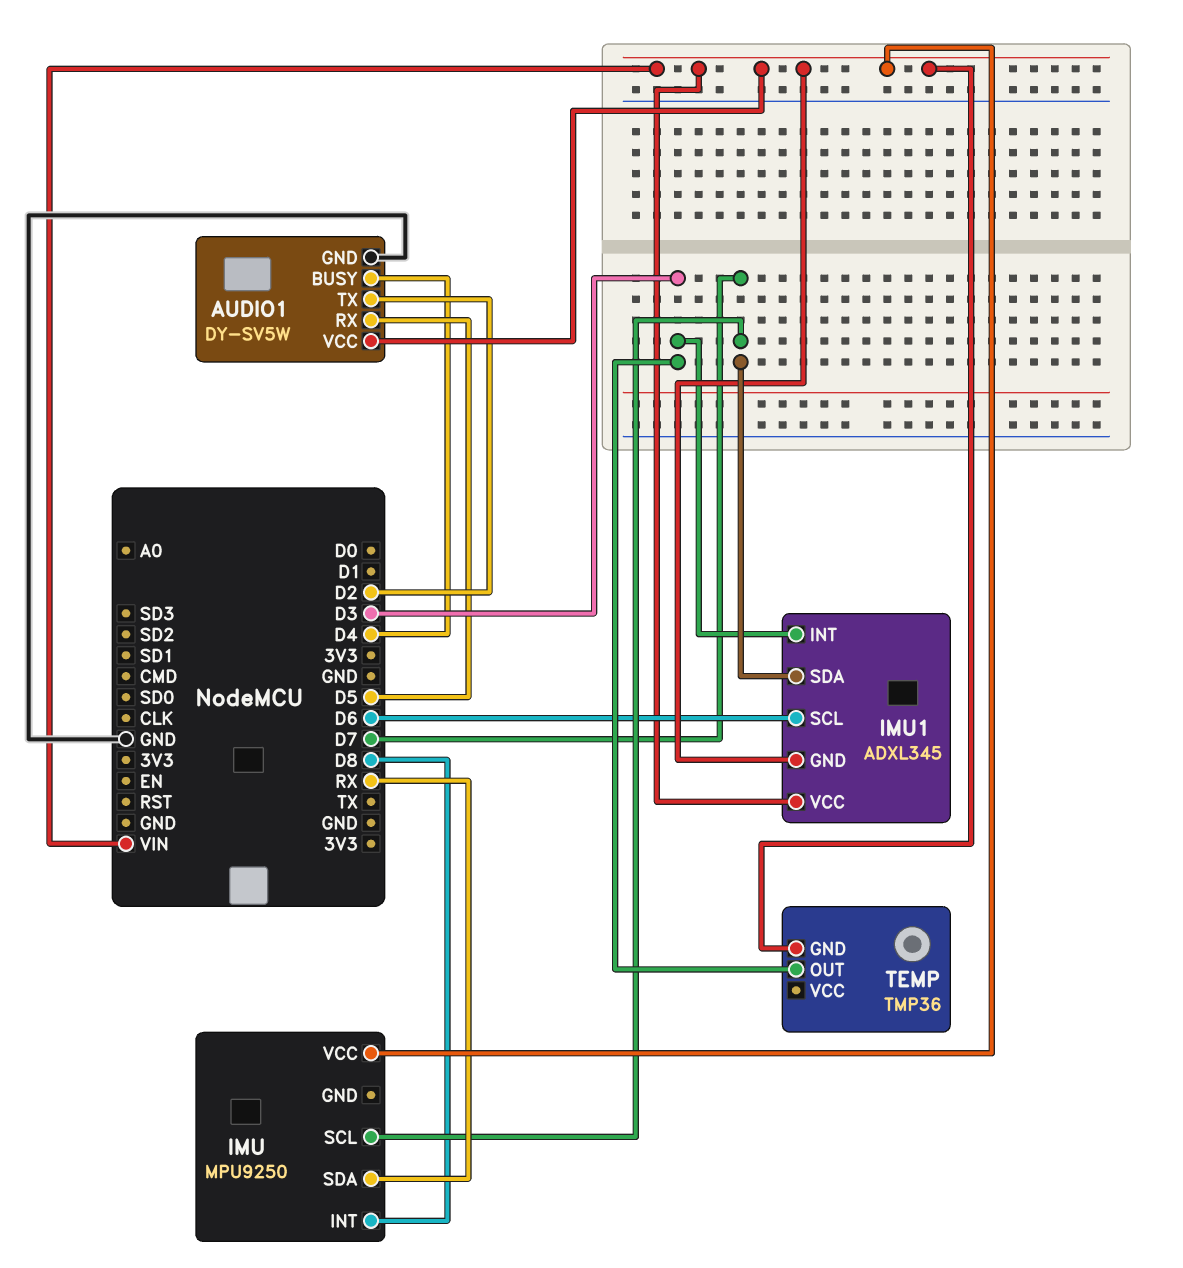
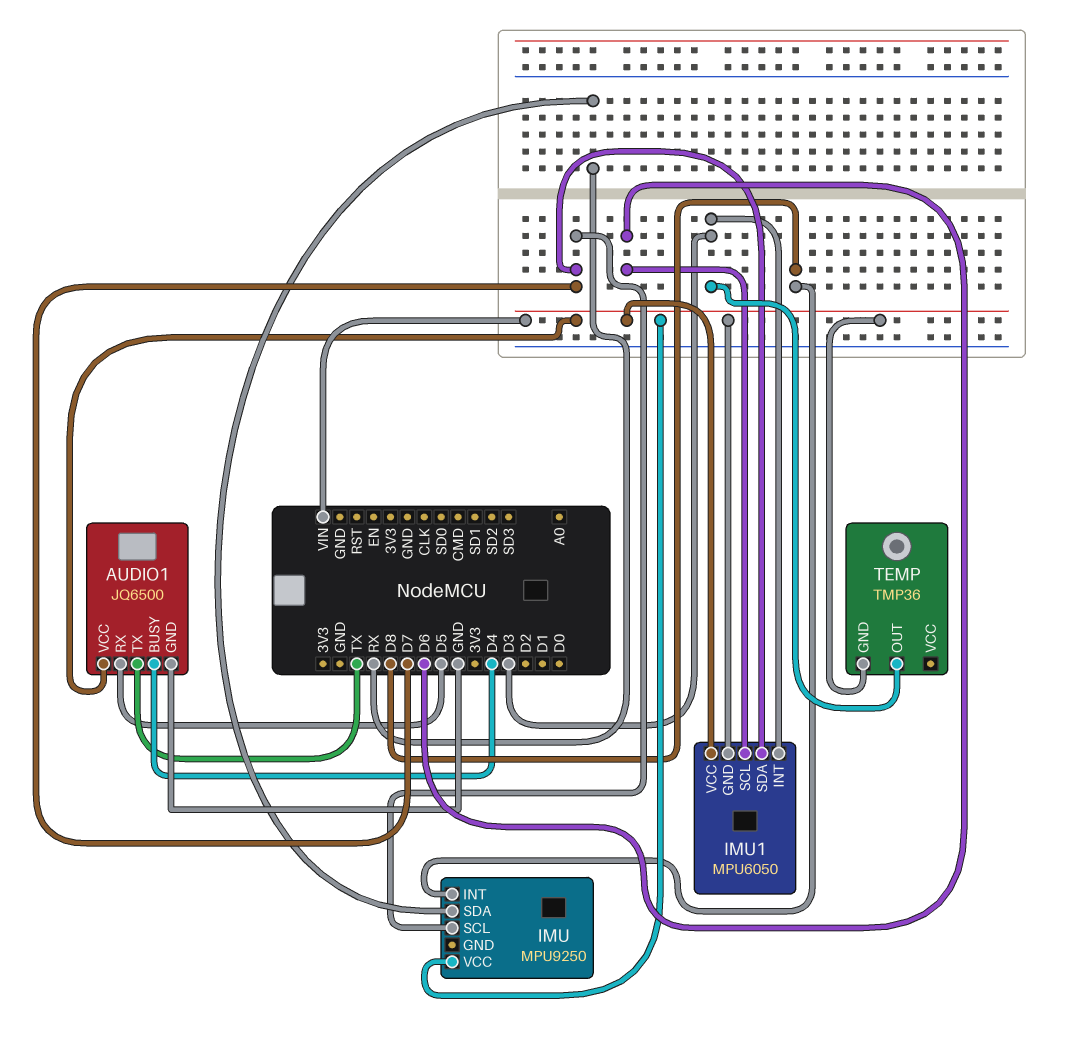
AUDIO1: DY-SV5W -> JQ6500
AUDIO1 pin TX: D2 -> TX
IMU1: ADXL345 -> MPU6050

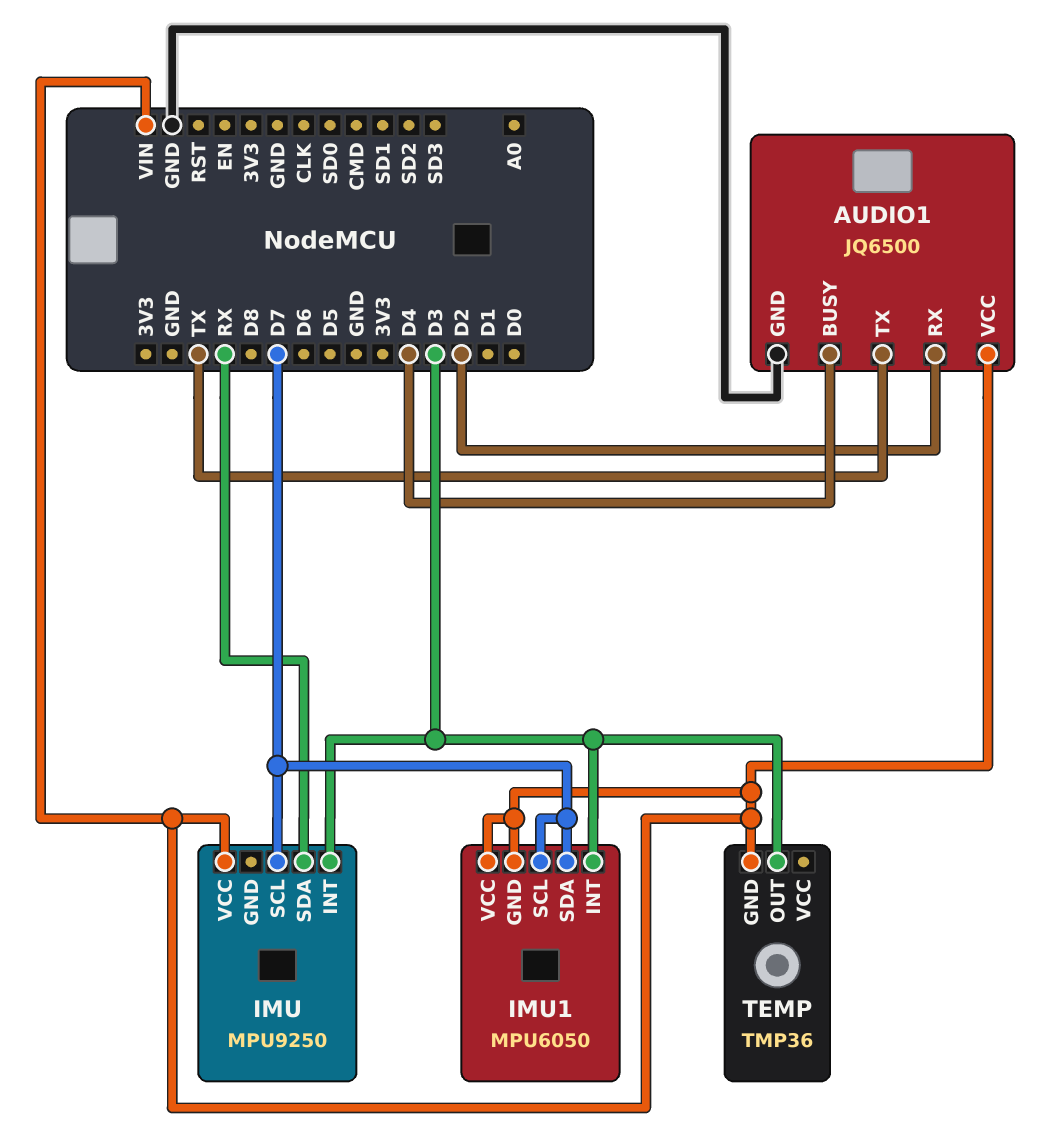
AUDIO1 pin RX: D5 -> D2
IMU pin INT: D8 -> D3
IMU1 pin SCL: D6 -> D7

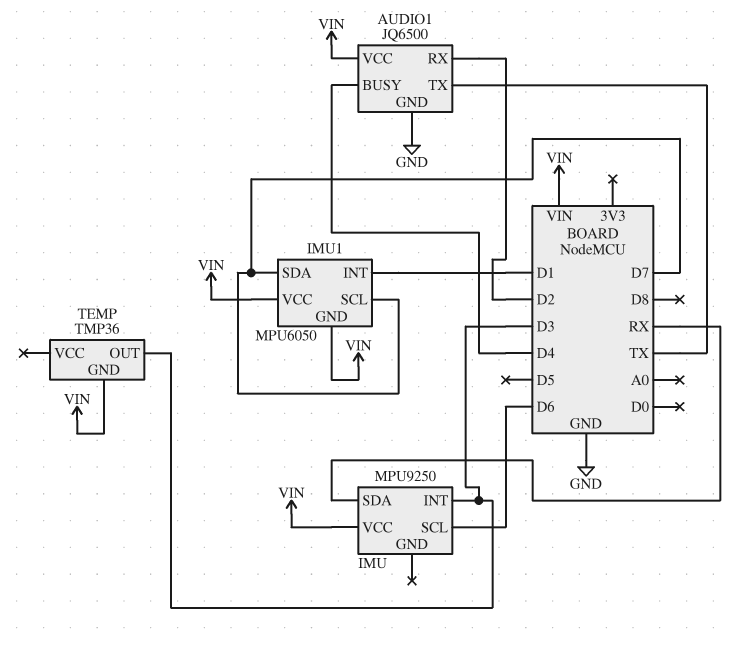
IMU pin SCL: D7 -> D6
IMU1 pin INT: D3 -> D1

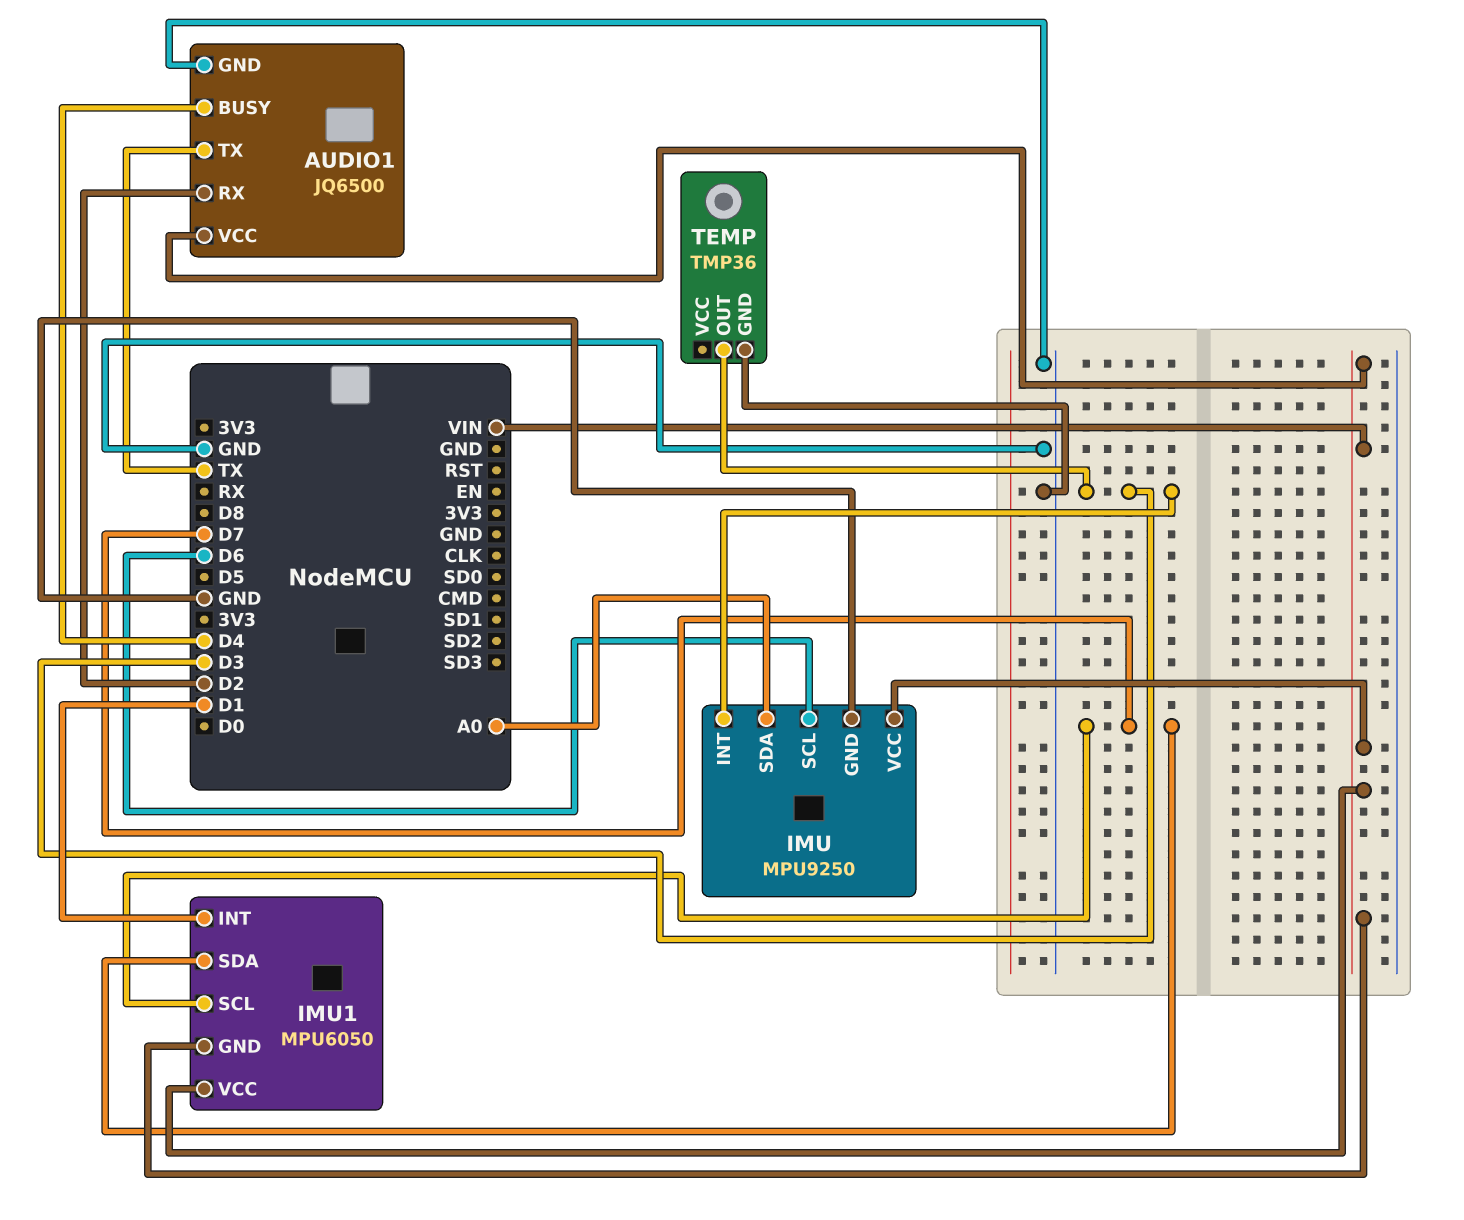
IMU pin GND: none -> GND
IMU pin SDA: RX -> A0
TEMP pin GND: VIN -> GND

